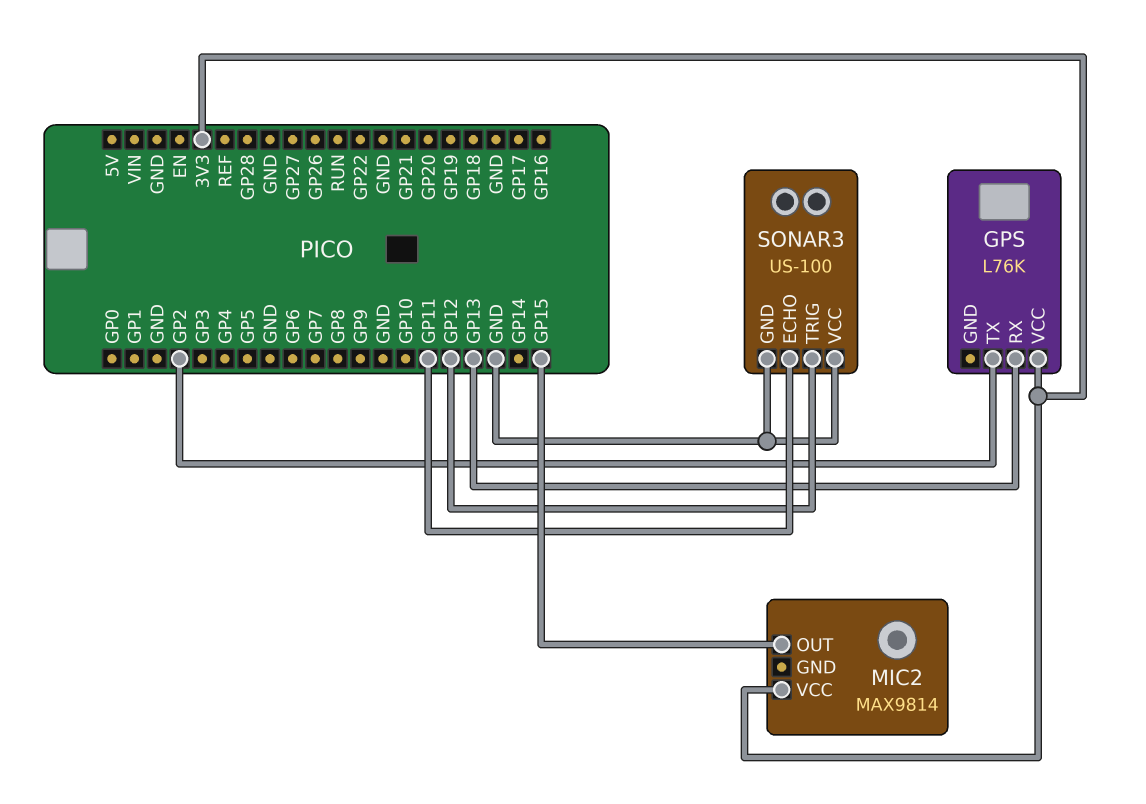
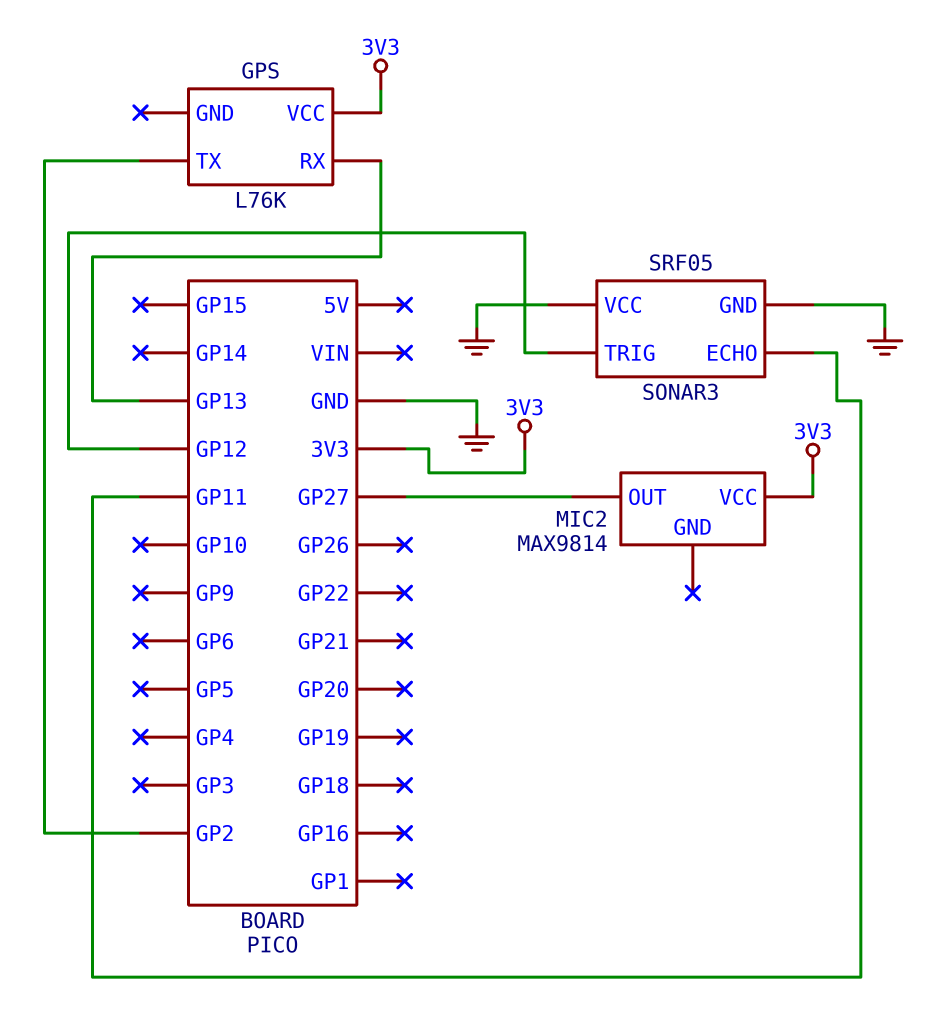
MIC2 pin OUT: GP15 -> GP27
SONAR3: US-100 -> SRF05

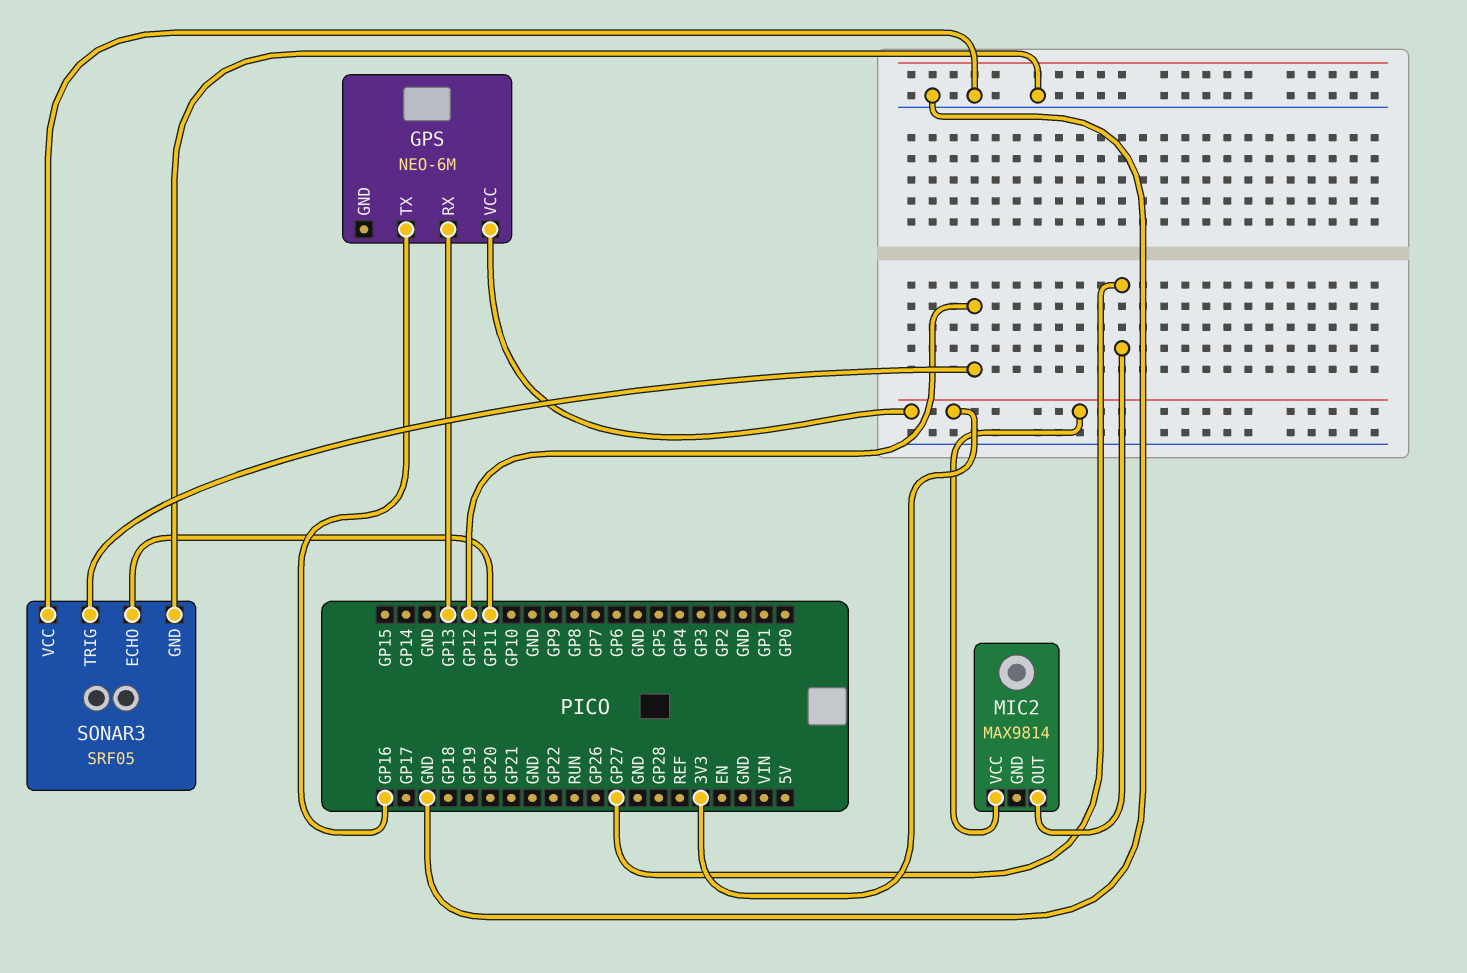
GPS: L76K -> NEO-6M
GPS pin TX: GP2 -> GP16

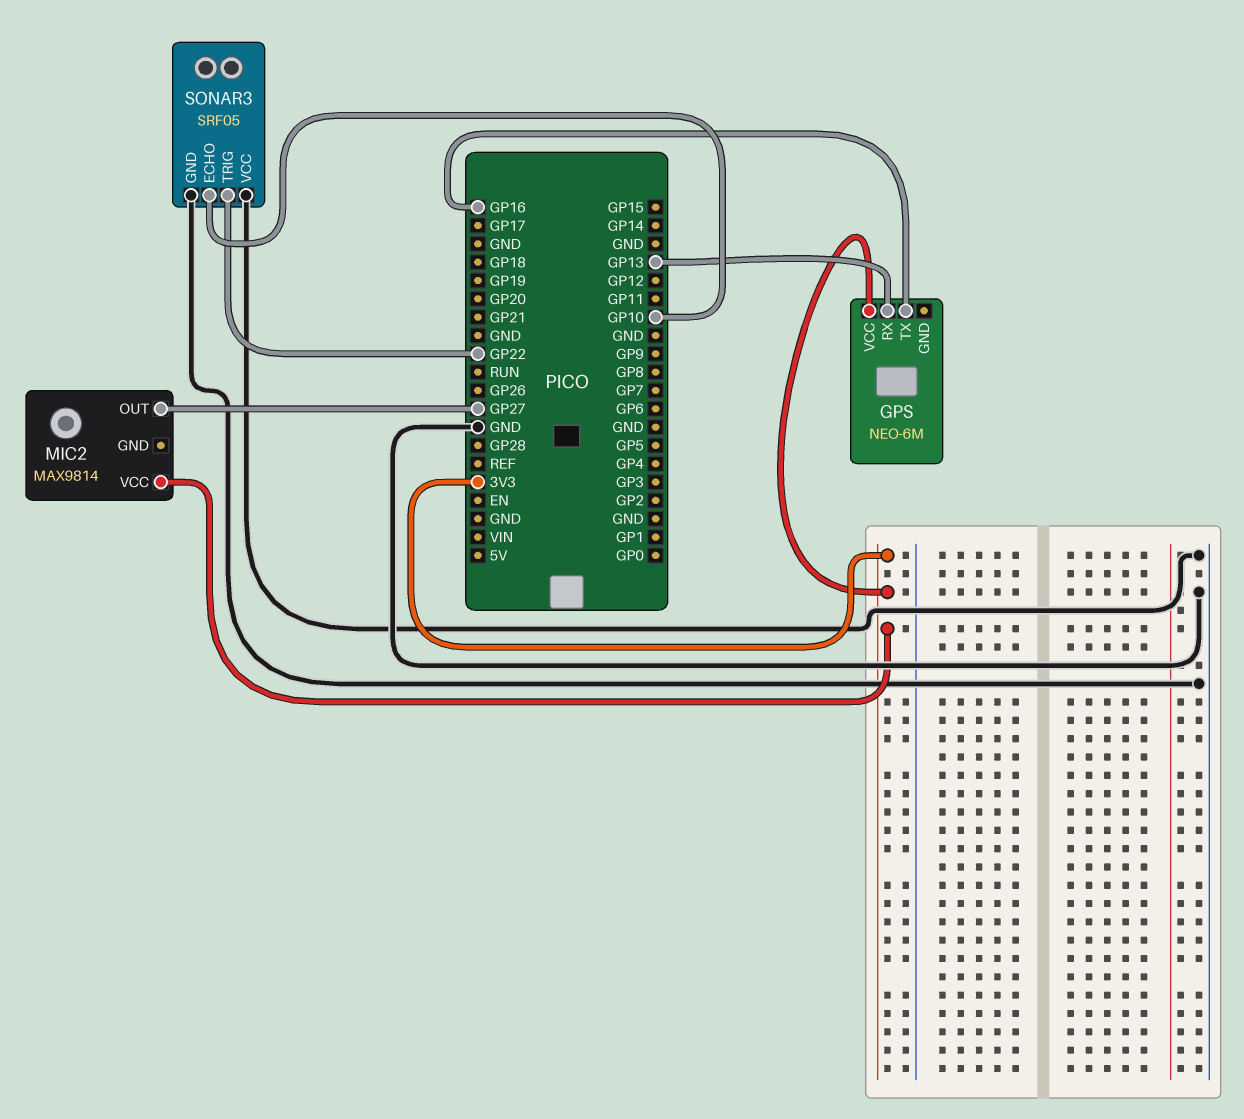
SONAR3 pin ECHO: GP11 -> GP10
SONAR3 pin TRIG: GP12 -> GP22

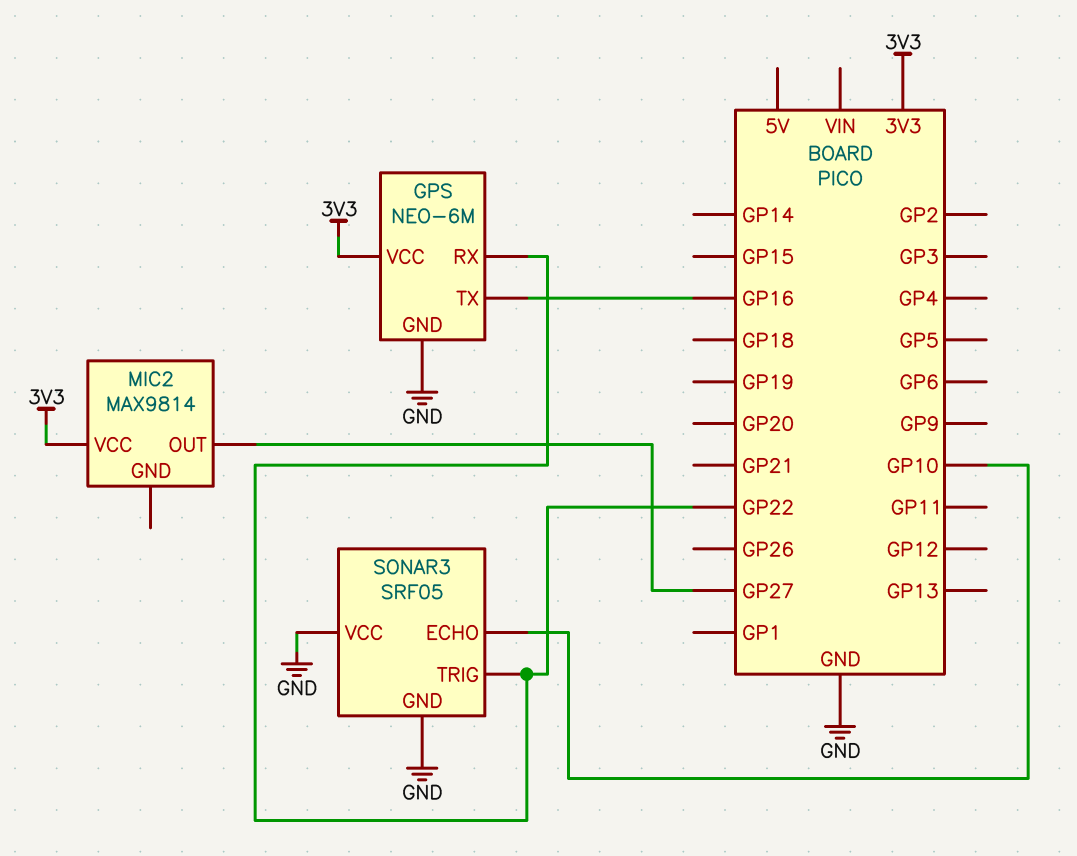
GPS pin GND: none -> GND
GPS pin RX: GP13 -> GP22

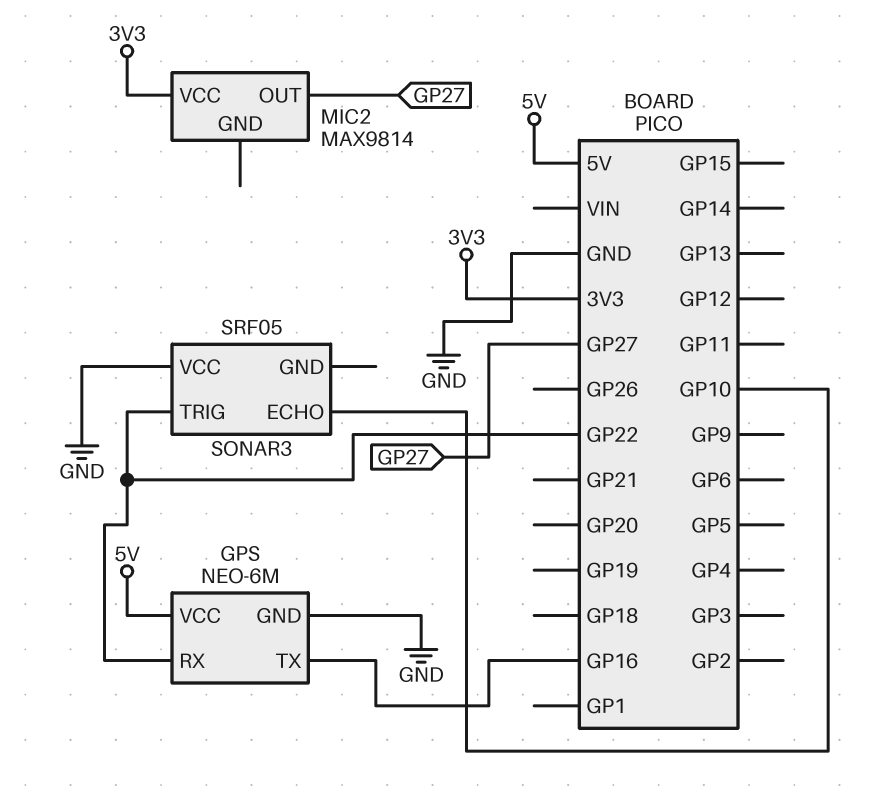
GPS pin VCC: 3V3 -> 5V
SONAR3 pin GND: GND -> none

